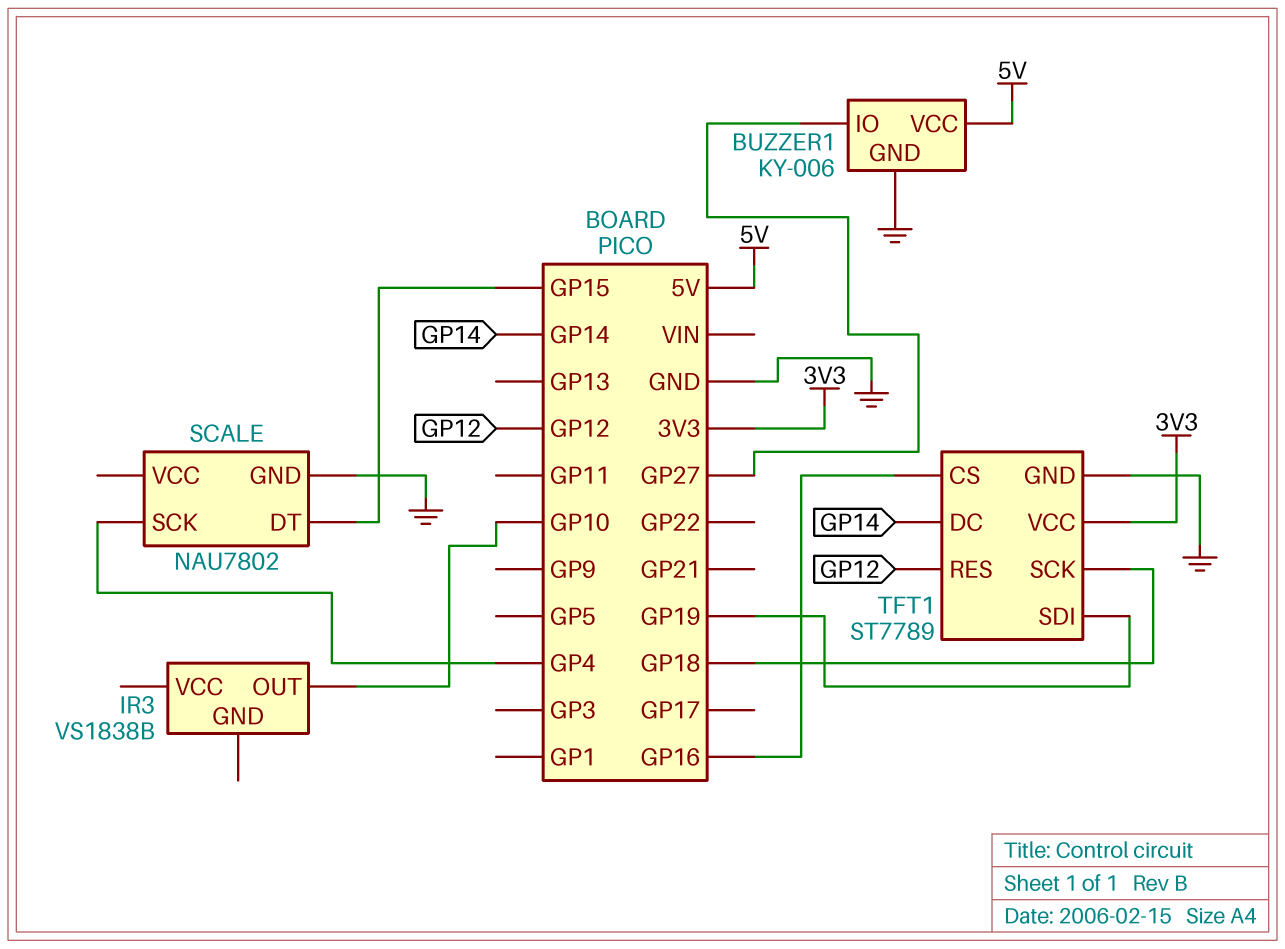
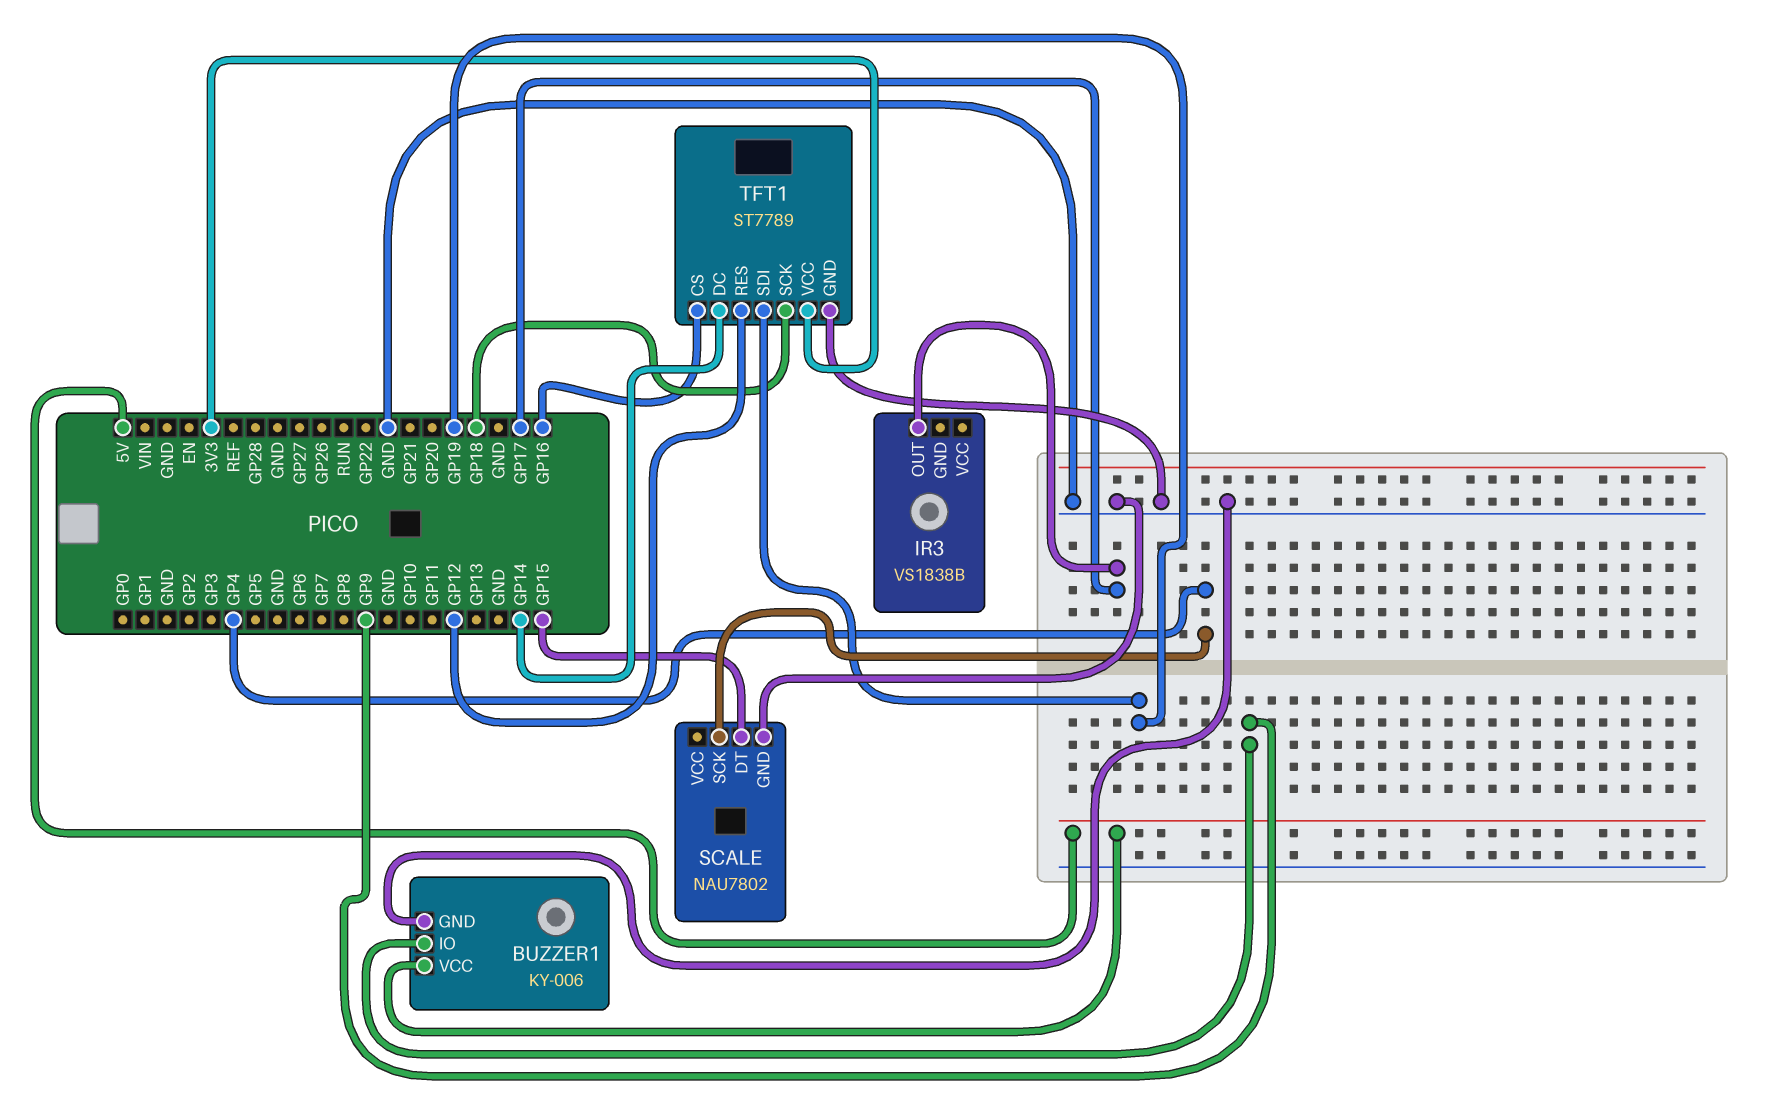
BUZZER1 pin IO: GP27 -> GP9
IR3 pin OUT: GP10 -> GP17

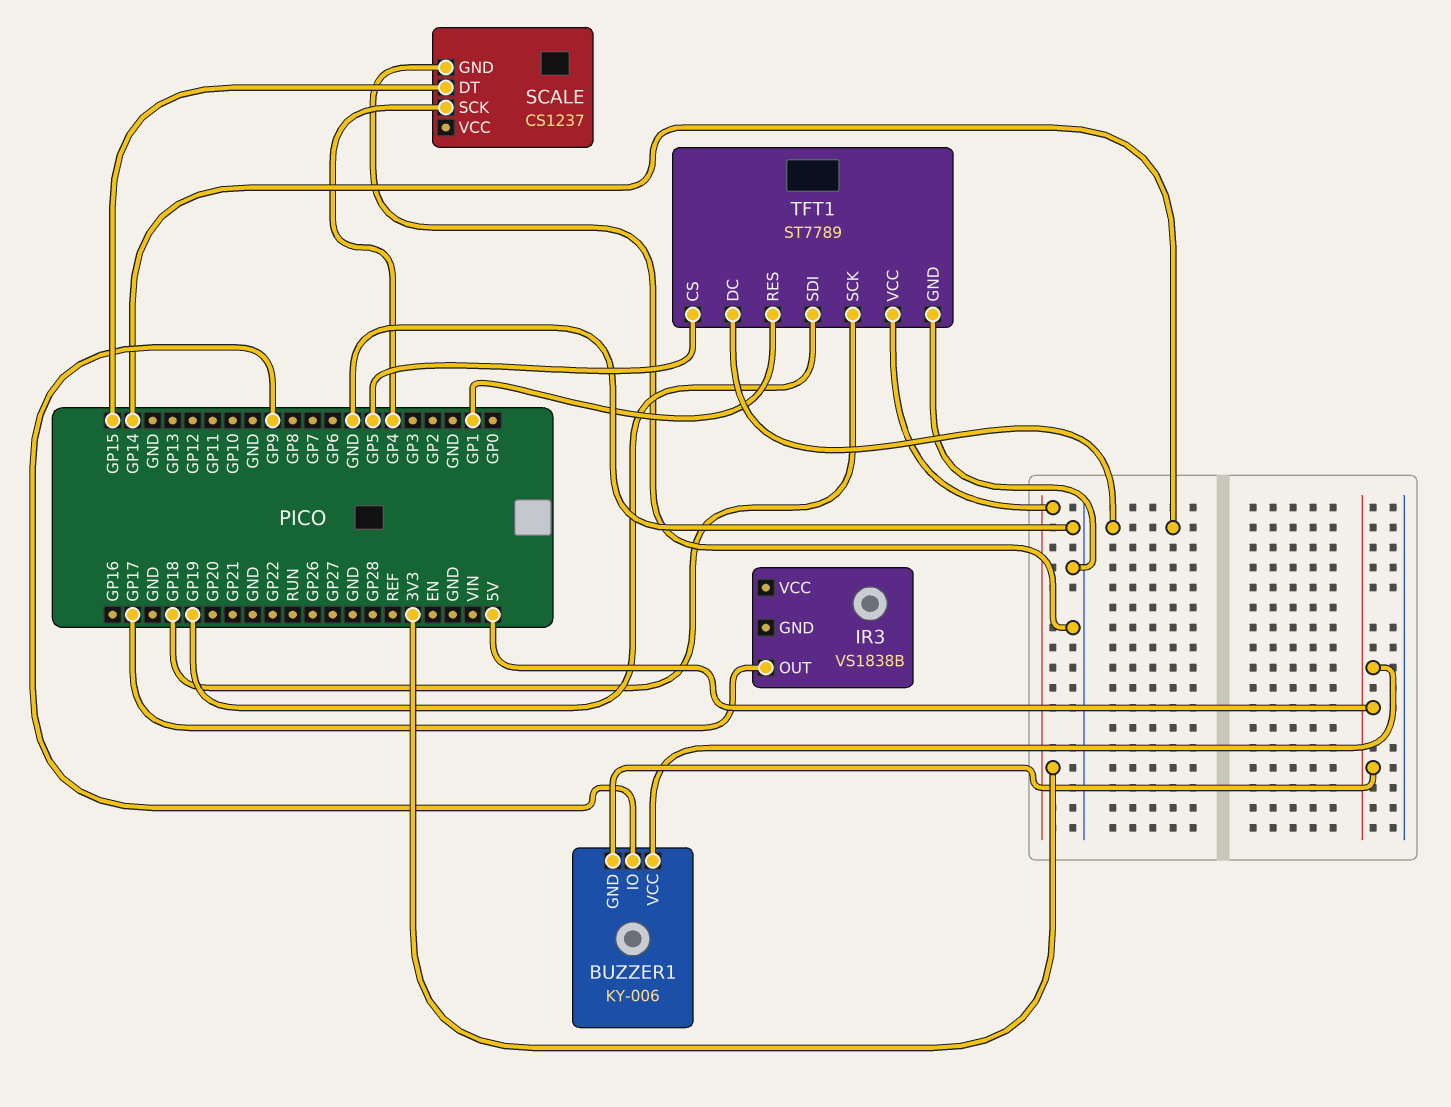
BUZZER1 pin GND: GND -> 5V
SCALE: NAU7802 -> CS1237
TFT1 pin CS: GP16 -> GP5
TFT1 pin RES: GP12 -> GP1

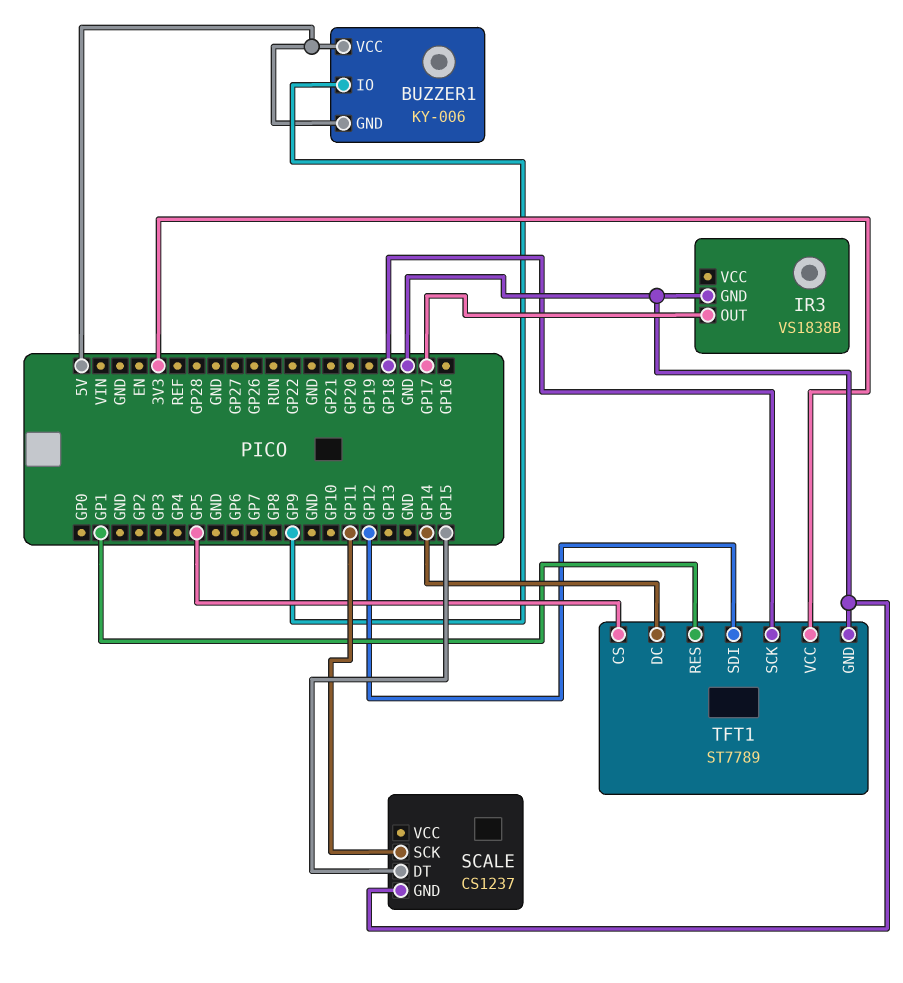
IR3 pin GND: none -> GND
SCALE pin SCK: GP4 -> GP11
TFT1 pin SDI: GP19 -> GP12

